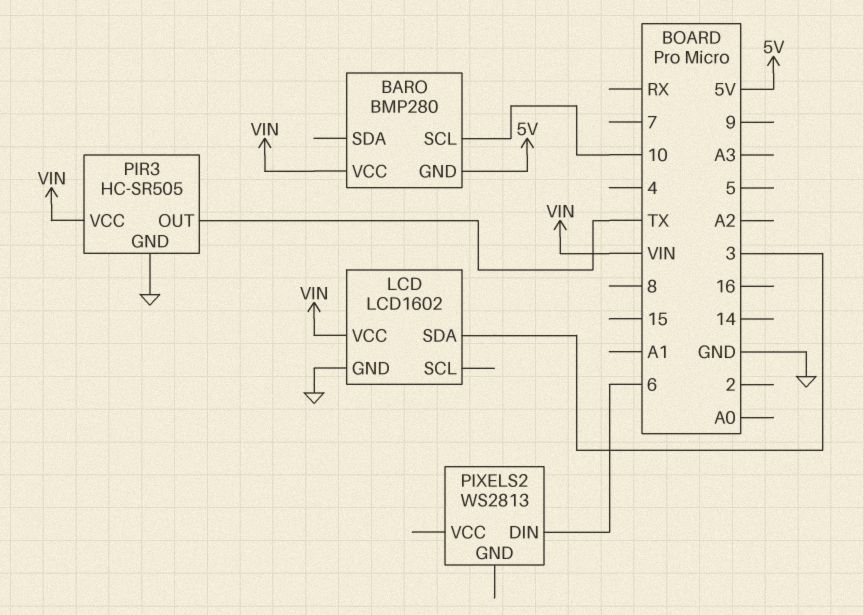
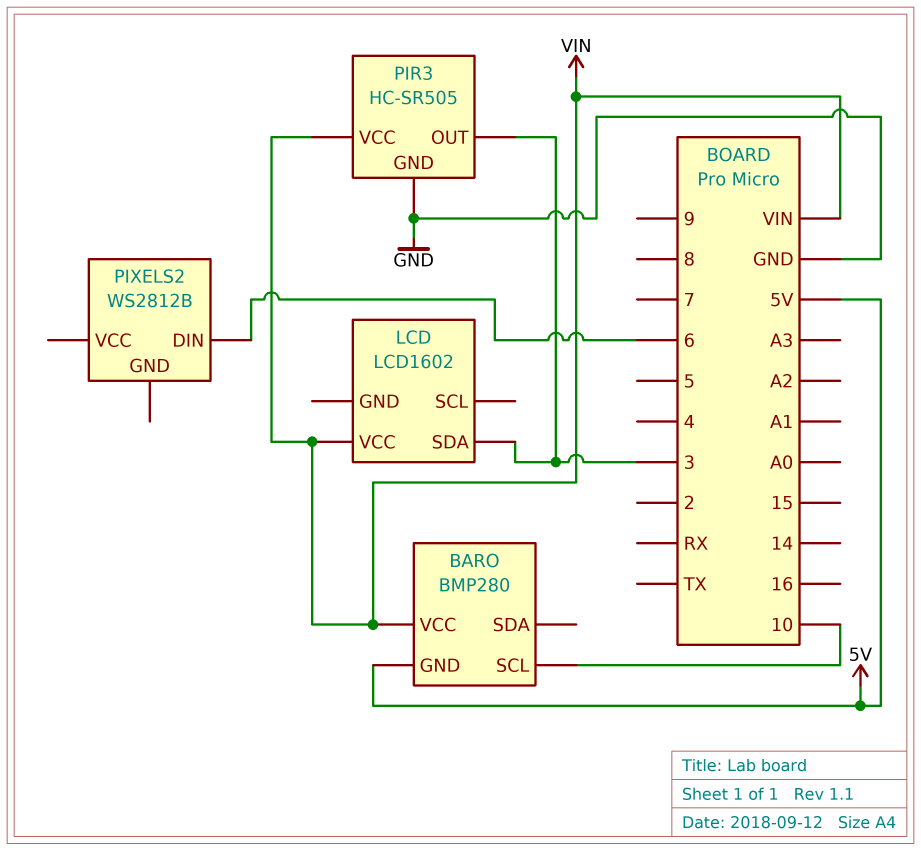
LCD pin GND: GND -> none
PIR3 pin OUT: TX -> 3
PIXELS2: WS2813 -> WS2812B

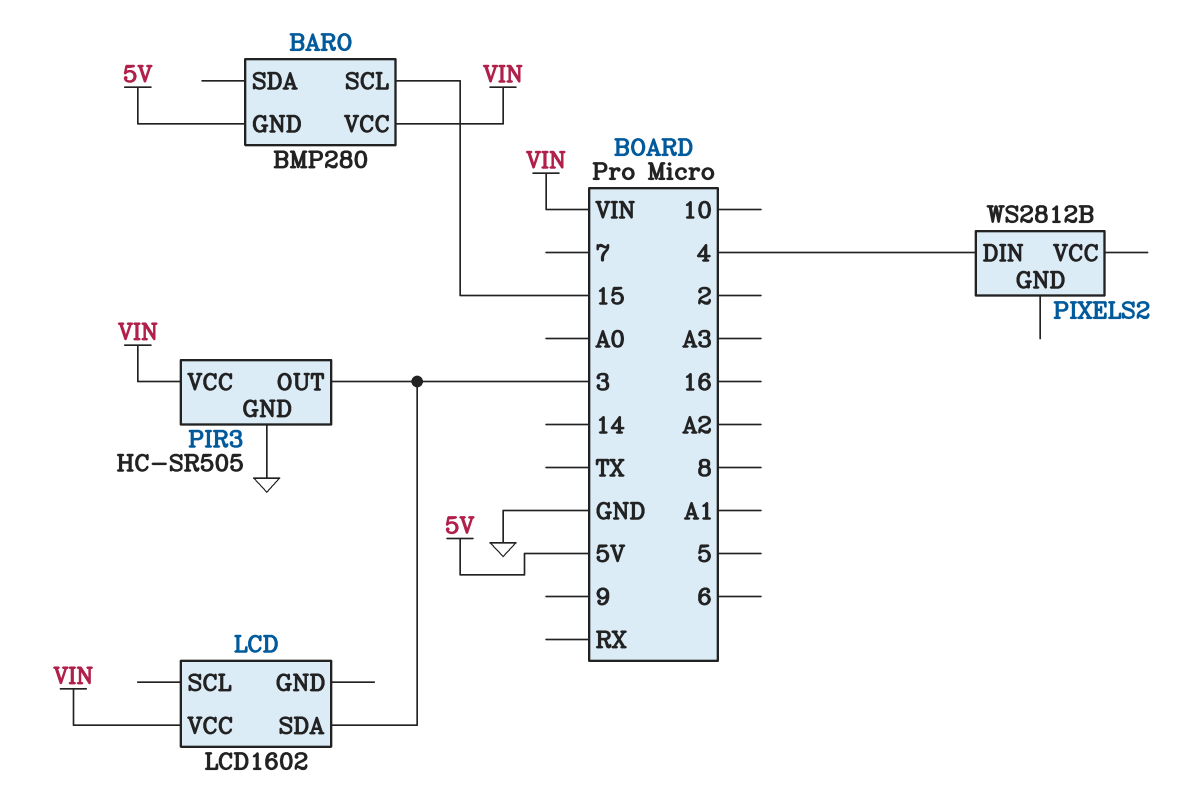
BARO pin SCL: 10 -> 15
PIXELS2 pin DIN: 6 -> 4

